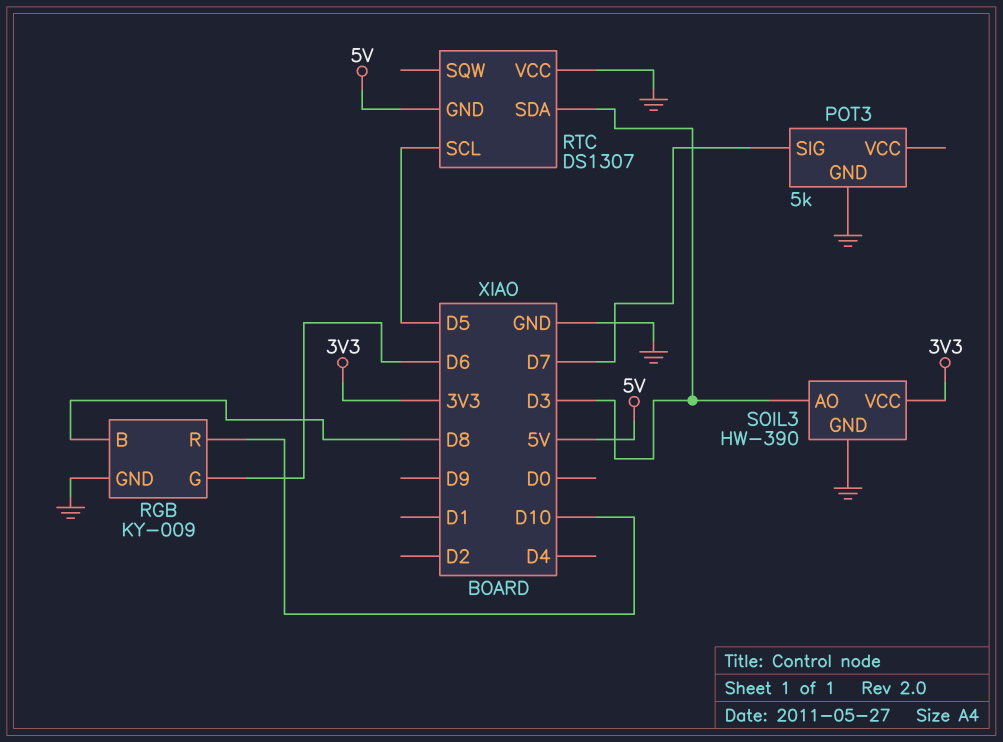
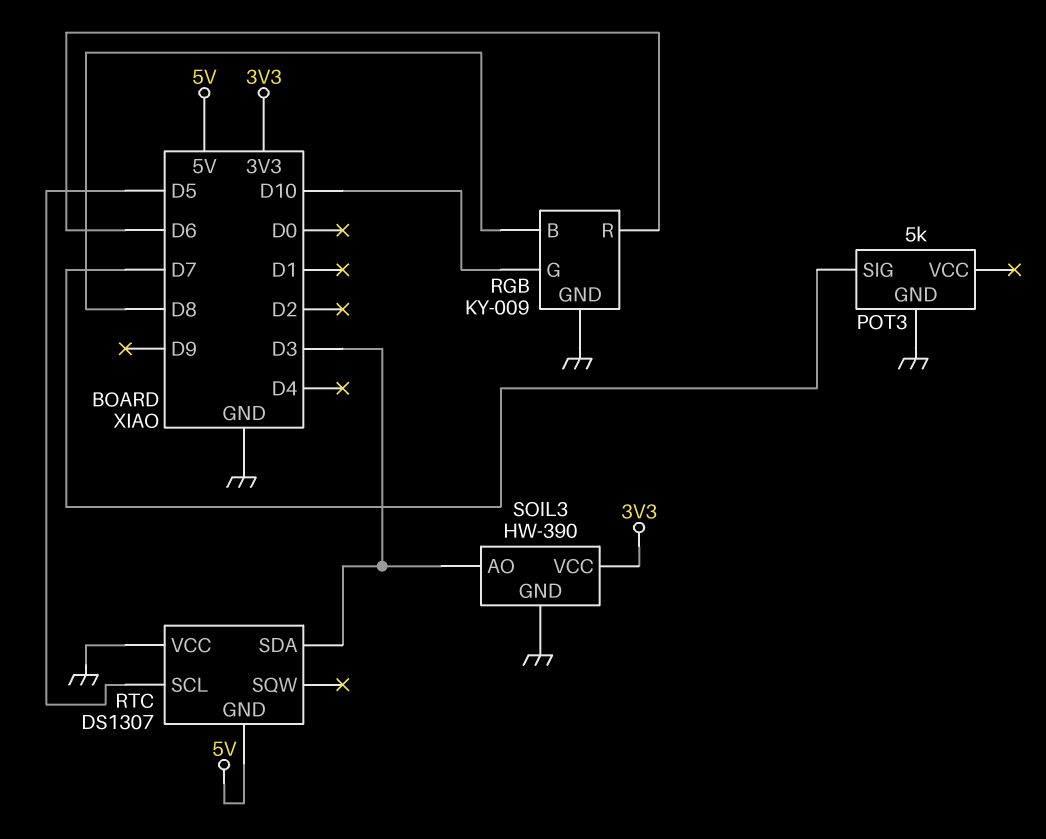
RGB pin G: D6 -> D10
RGB pin R: D10 -> D6

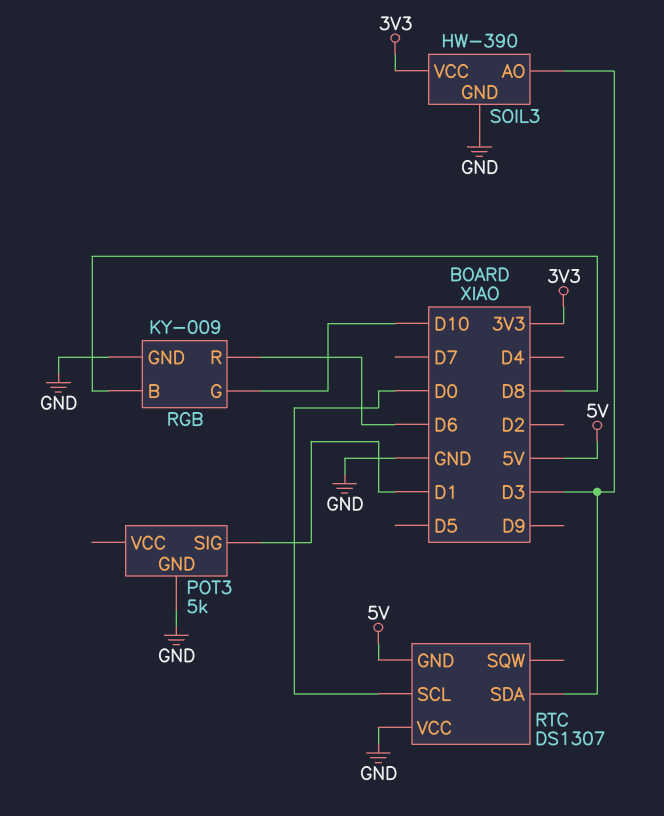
POT3 pin SIG: D7 -> D1
RTC pin SCL: D5 -> D0

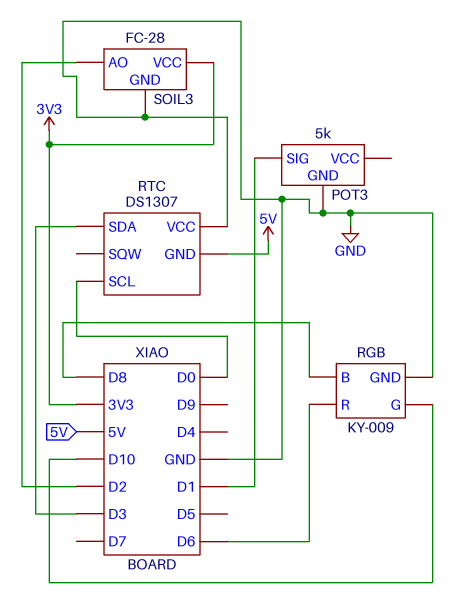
SOIL3: HW-390 -> FC-28
SOIL3 pin AO: D3 -> D2

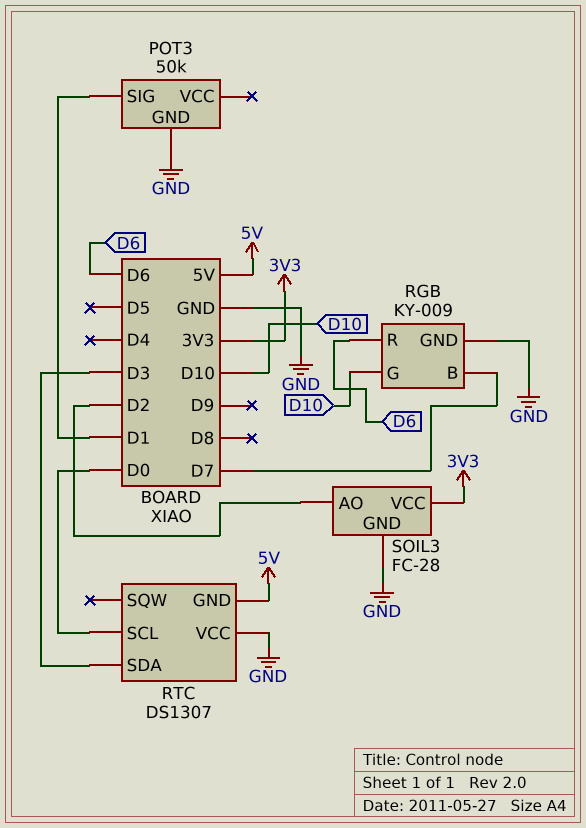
POT3: 5k -> 50k
RGB pin B: D8 -> D7

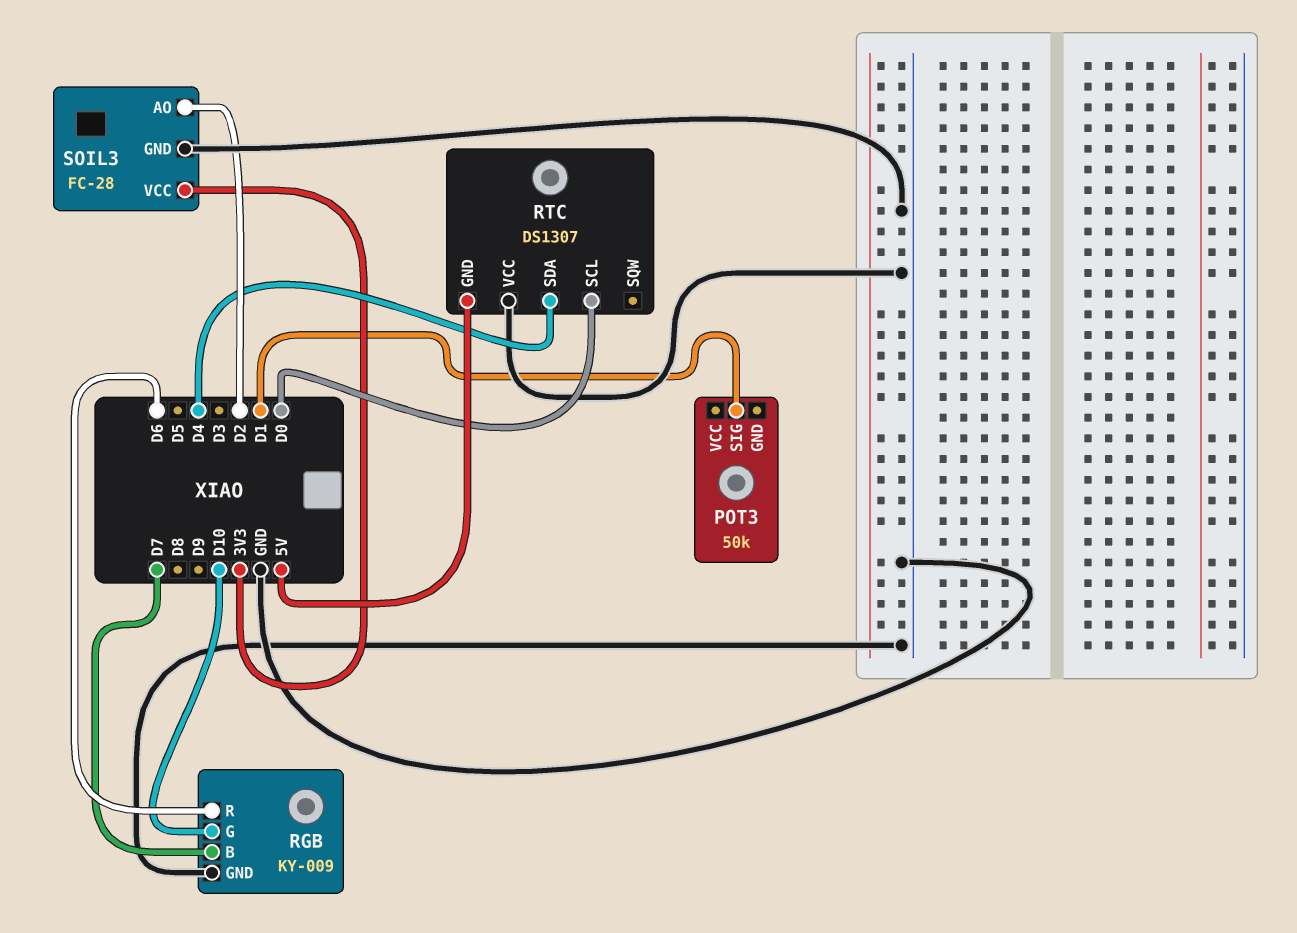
POT3 pin GND: GND -> none
RTC pin SDA: D3 -> D4

